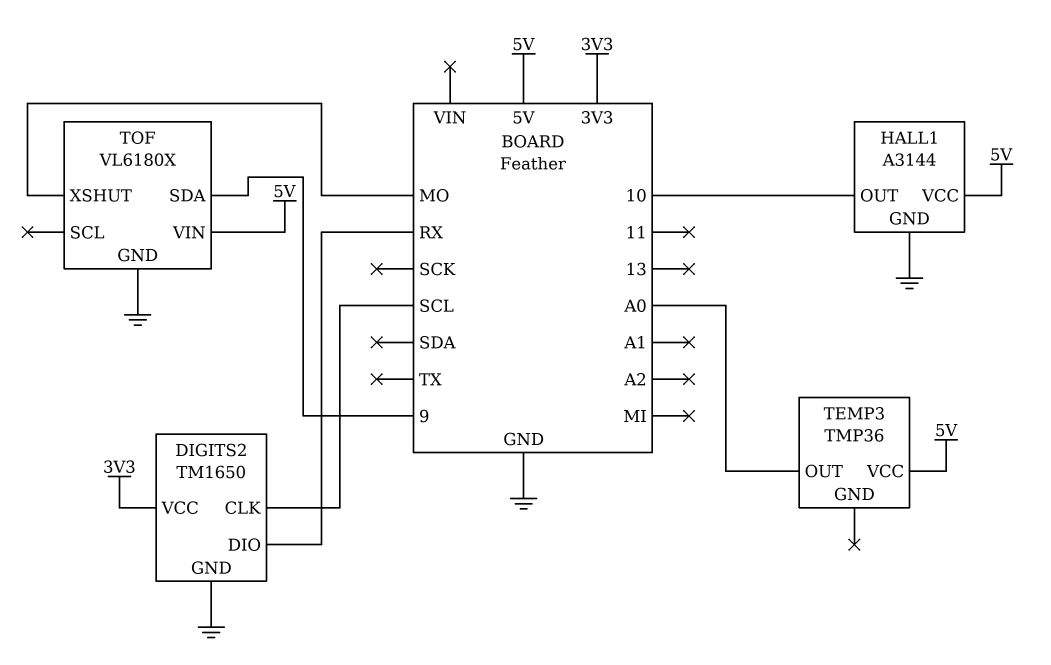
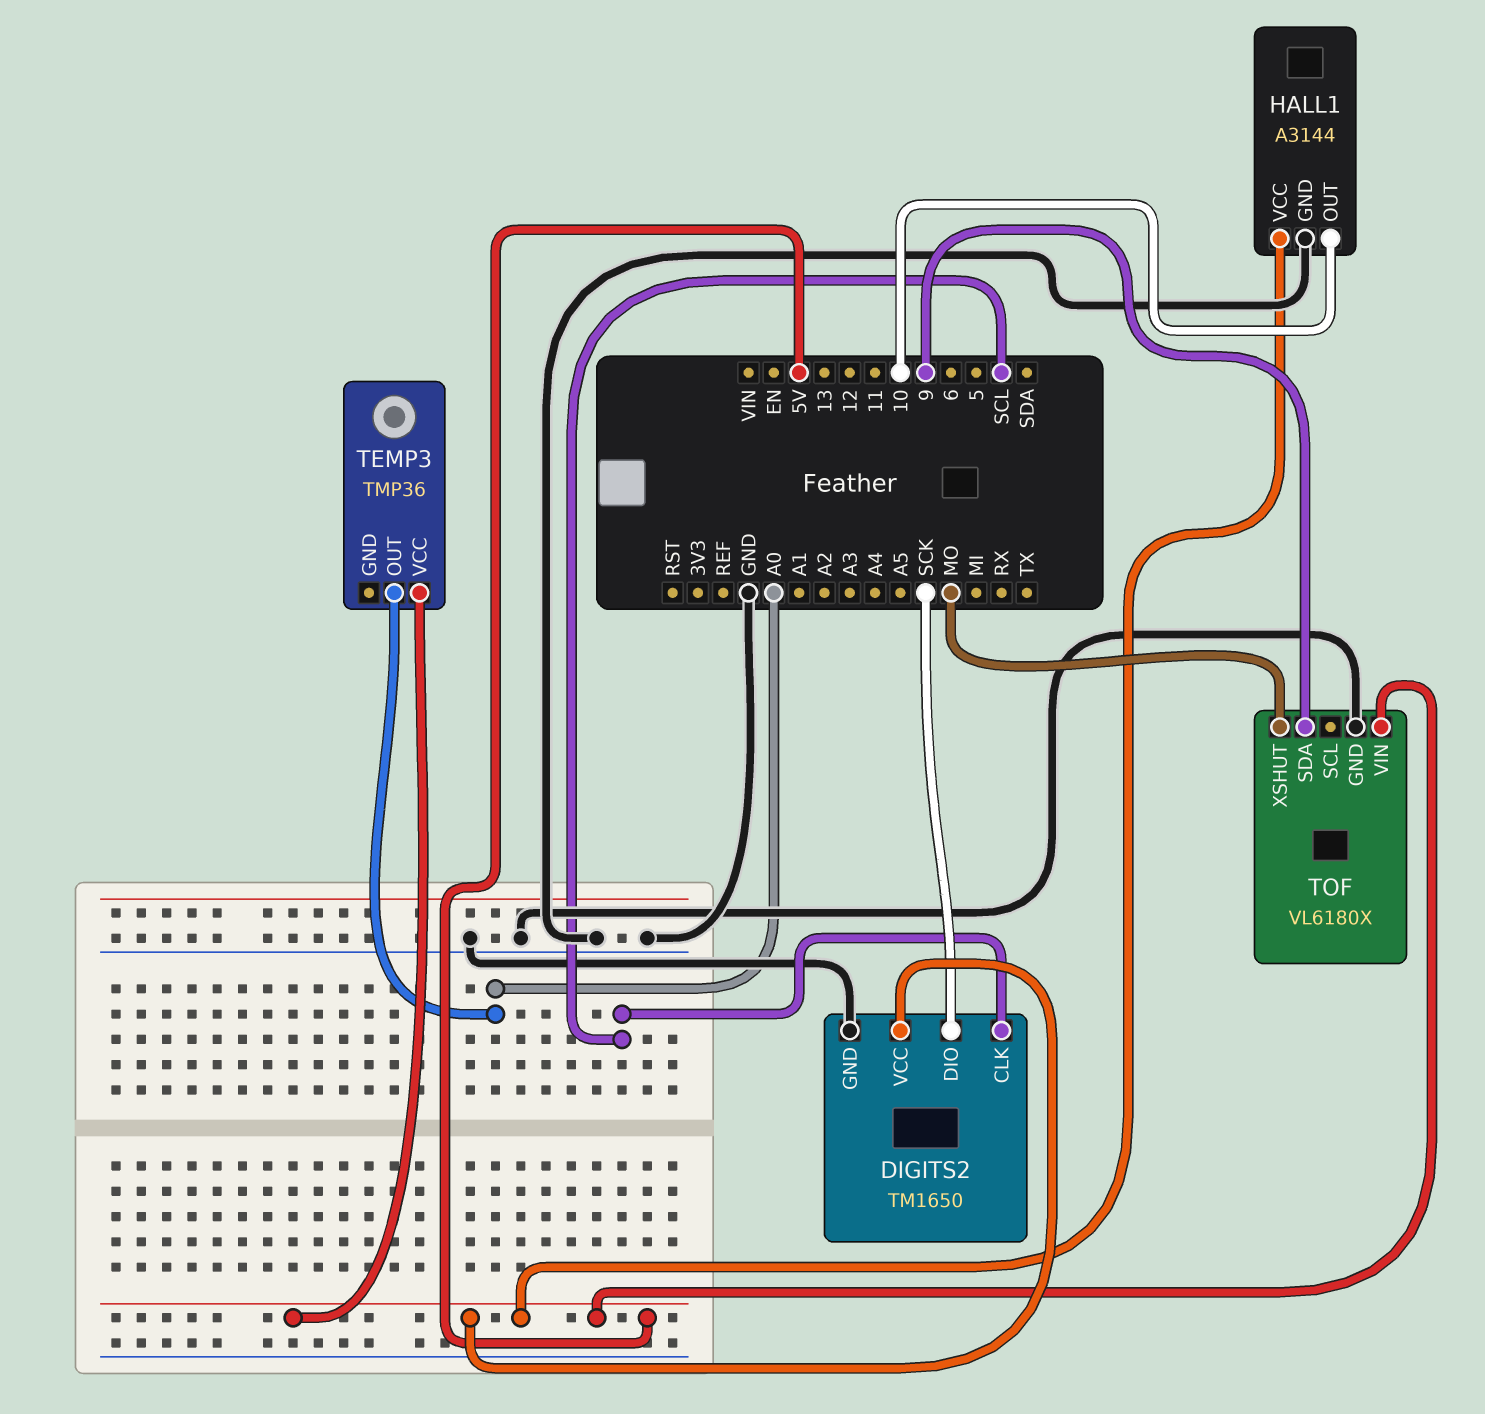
DIGITS2 pin DIO: RX -> SCK
DIGITS2 pin VCC: 3V3 -> 5V

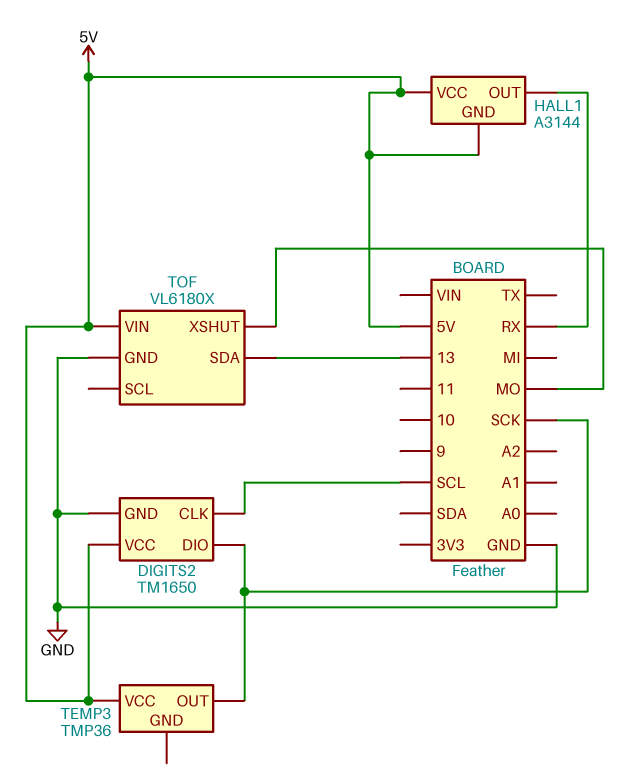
HALL1 pin GND: GND -> 5V
HALL1 pin OUT: 10 -> RX
TEMP3 pin OUT: A0 -> SCK
TOF pin SDA: 9 -> 13

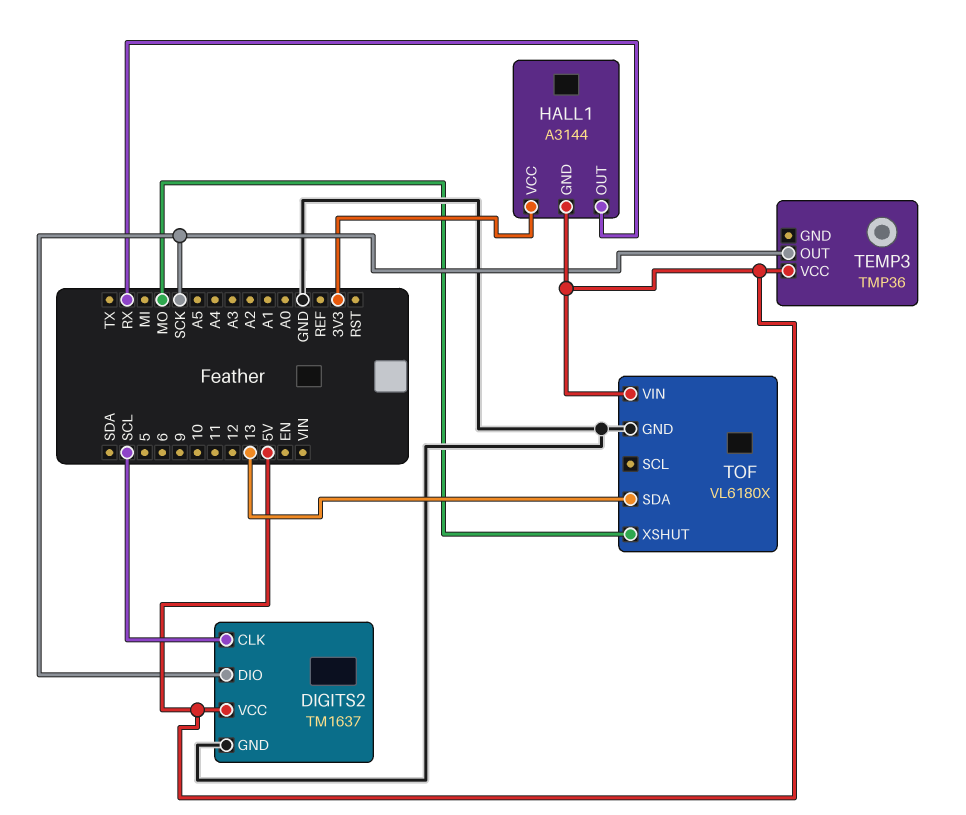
DIGITS2: TM1650 -> TM1637
HALL1 pin VCC: 5V -> 3V3

